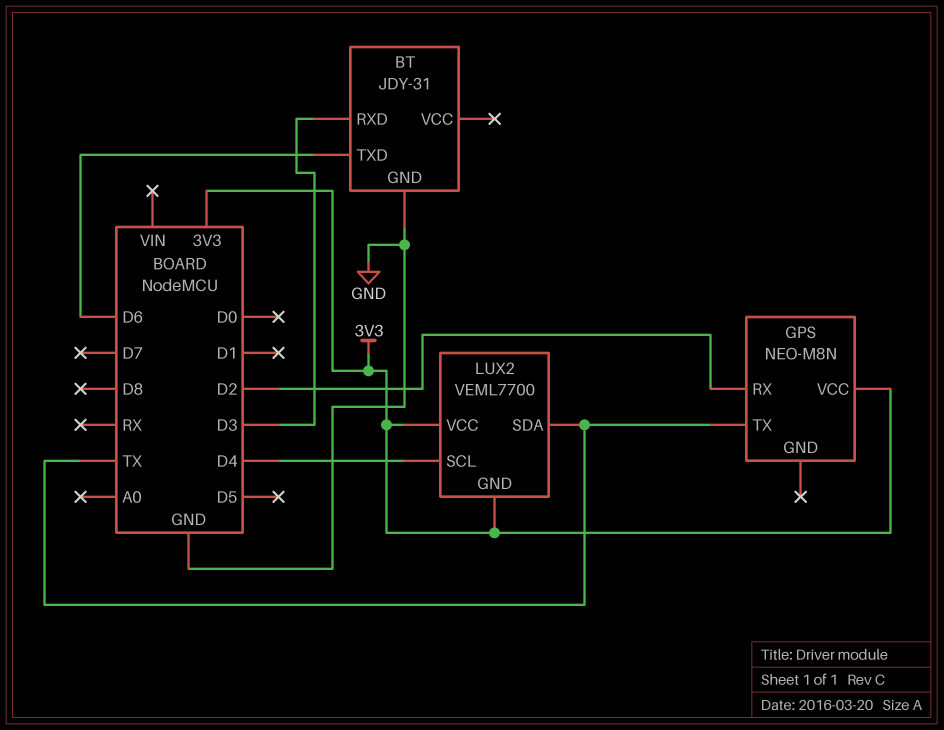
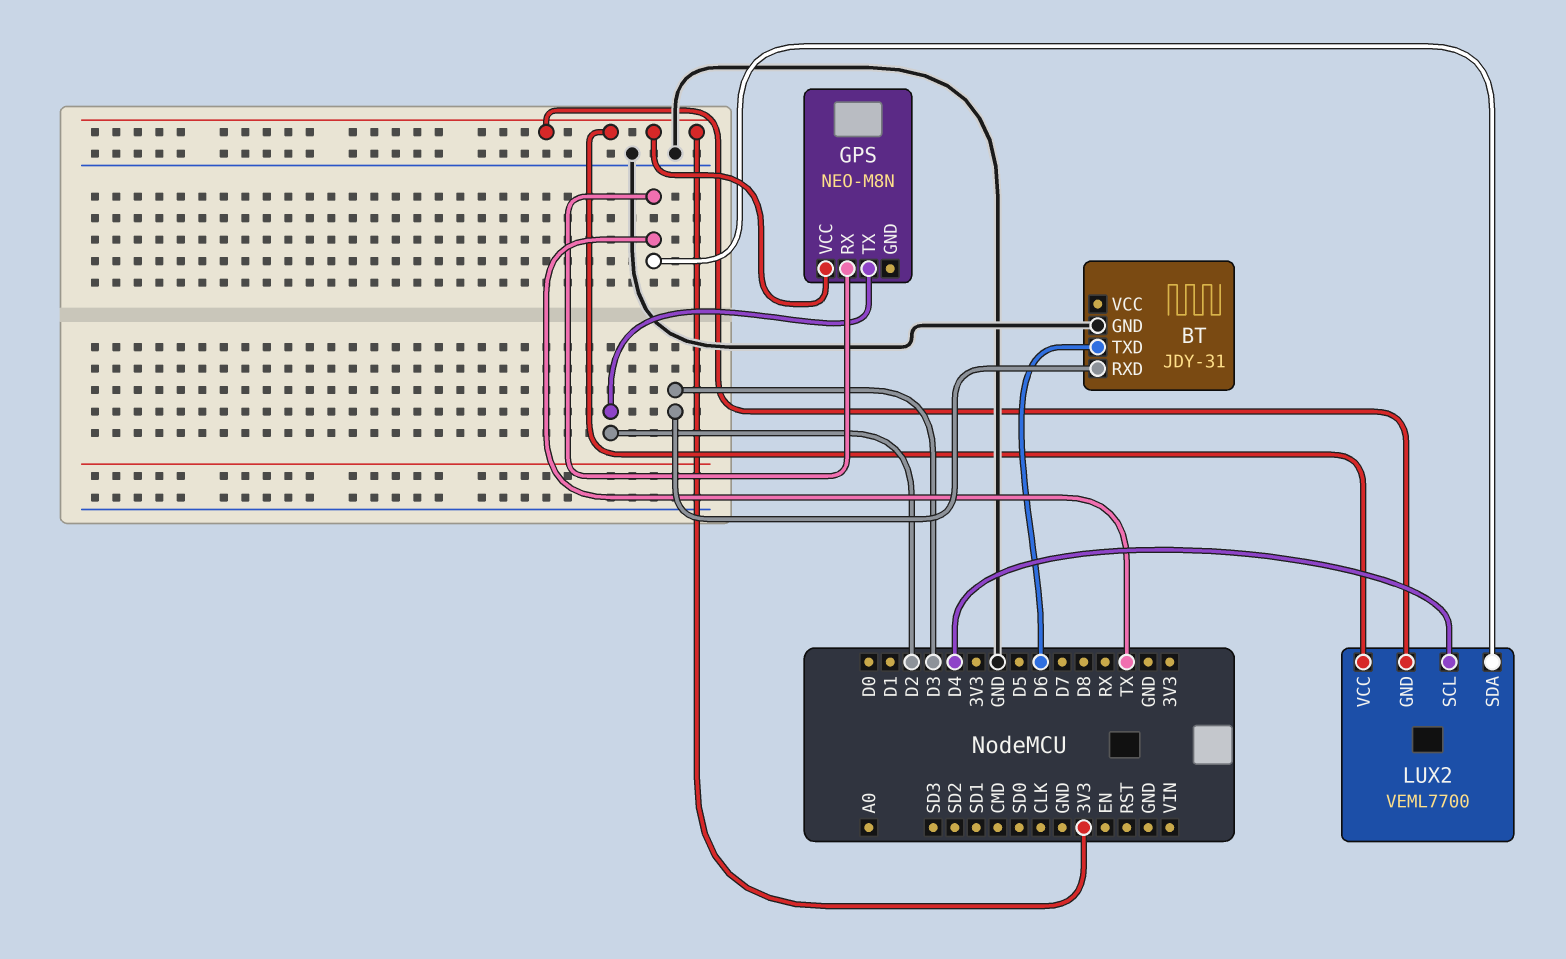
GPS pin RX: D2 -> TX
GPS pin TX: TX -> D2

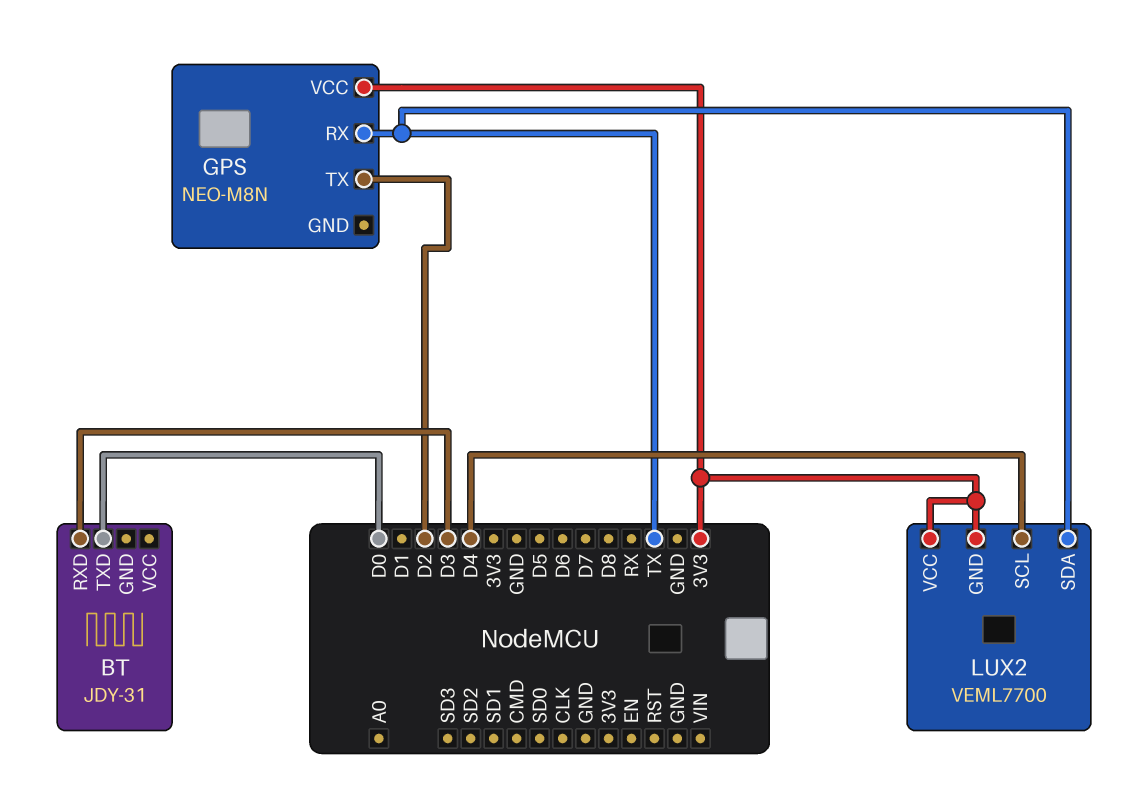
BT pin GND: GND -> none
BT pin TXD: D6 -> D0

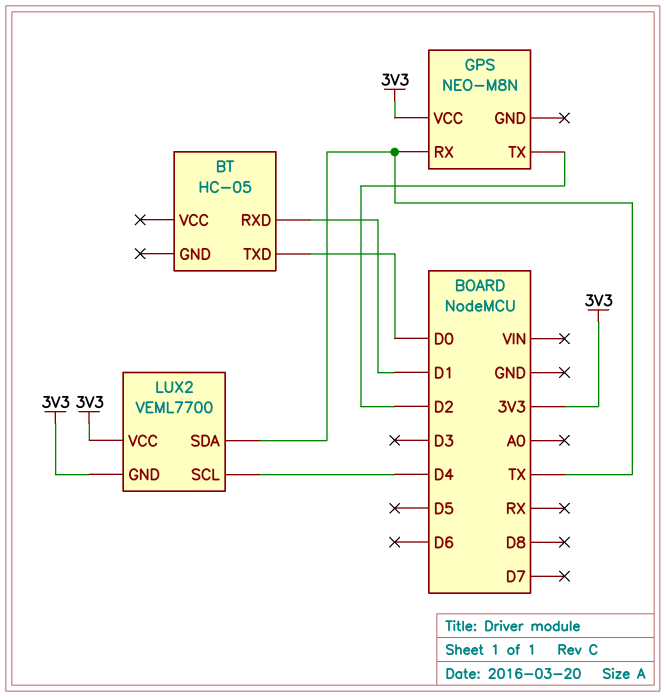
BT: JDY-31 -> HC-05
BT pin RXD: D3 -> D1

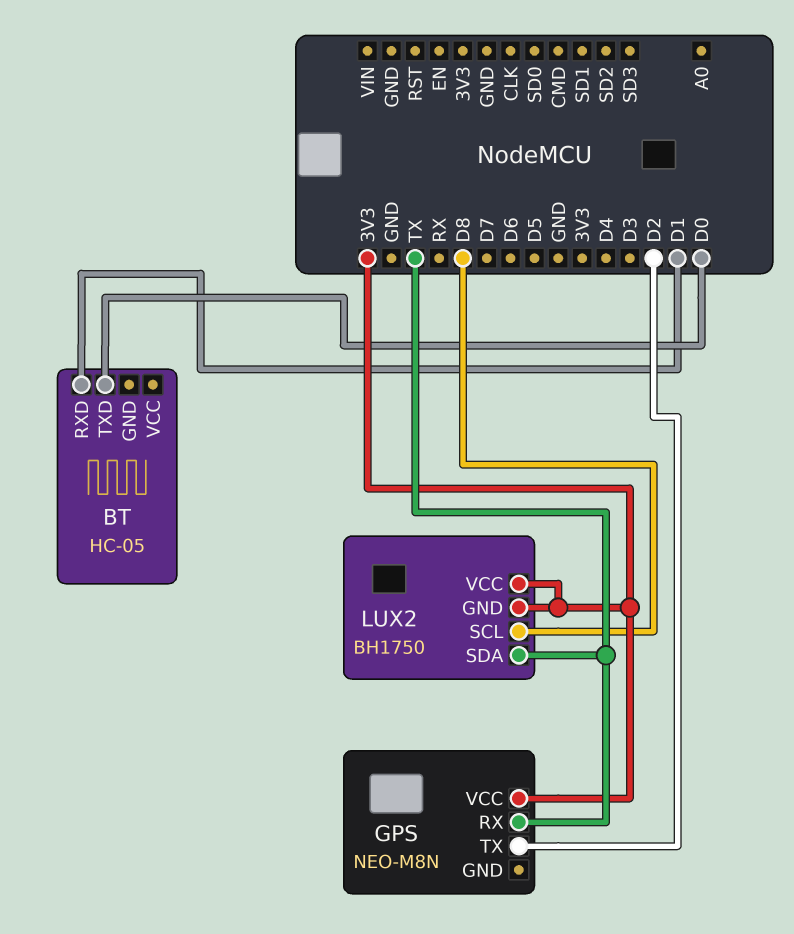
LUX2: VEML7700 -> BH1750
LUX2 pin SCL: D4 -> D8

